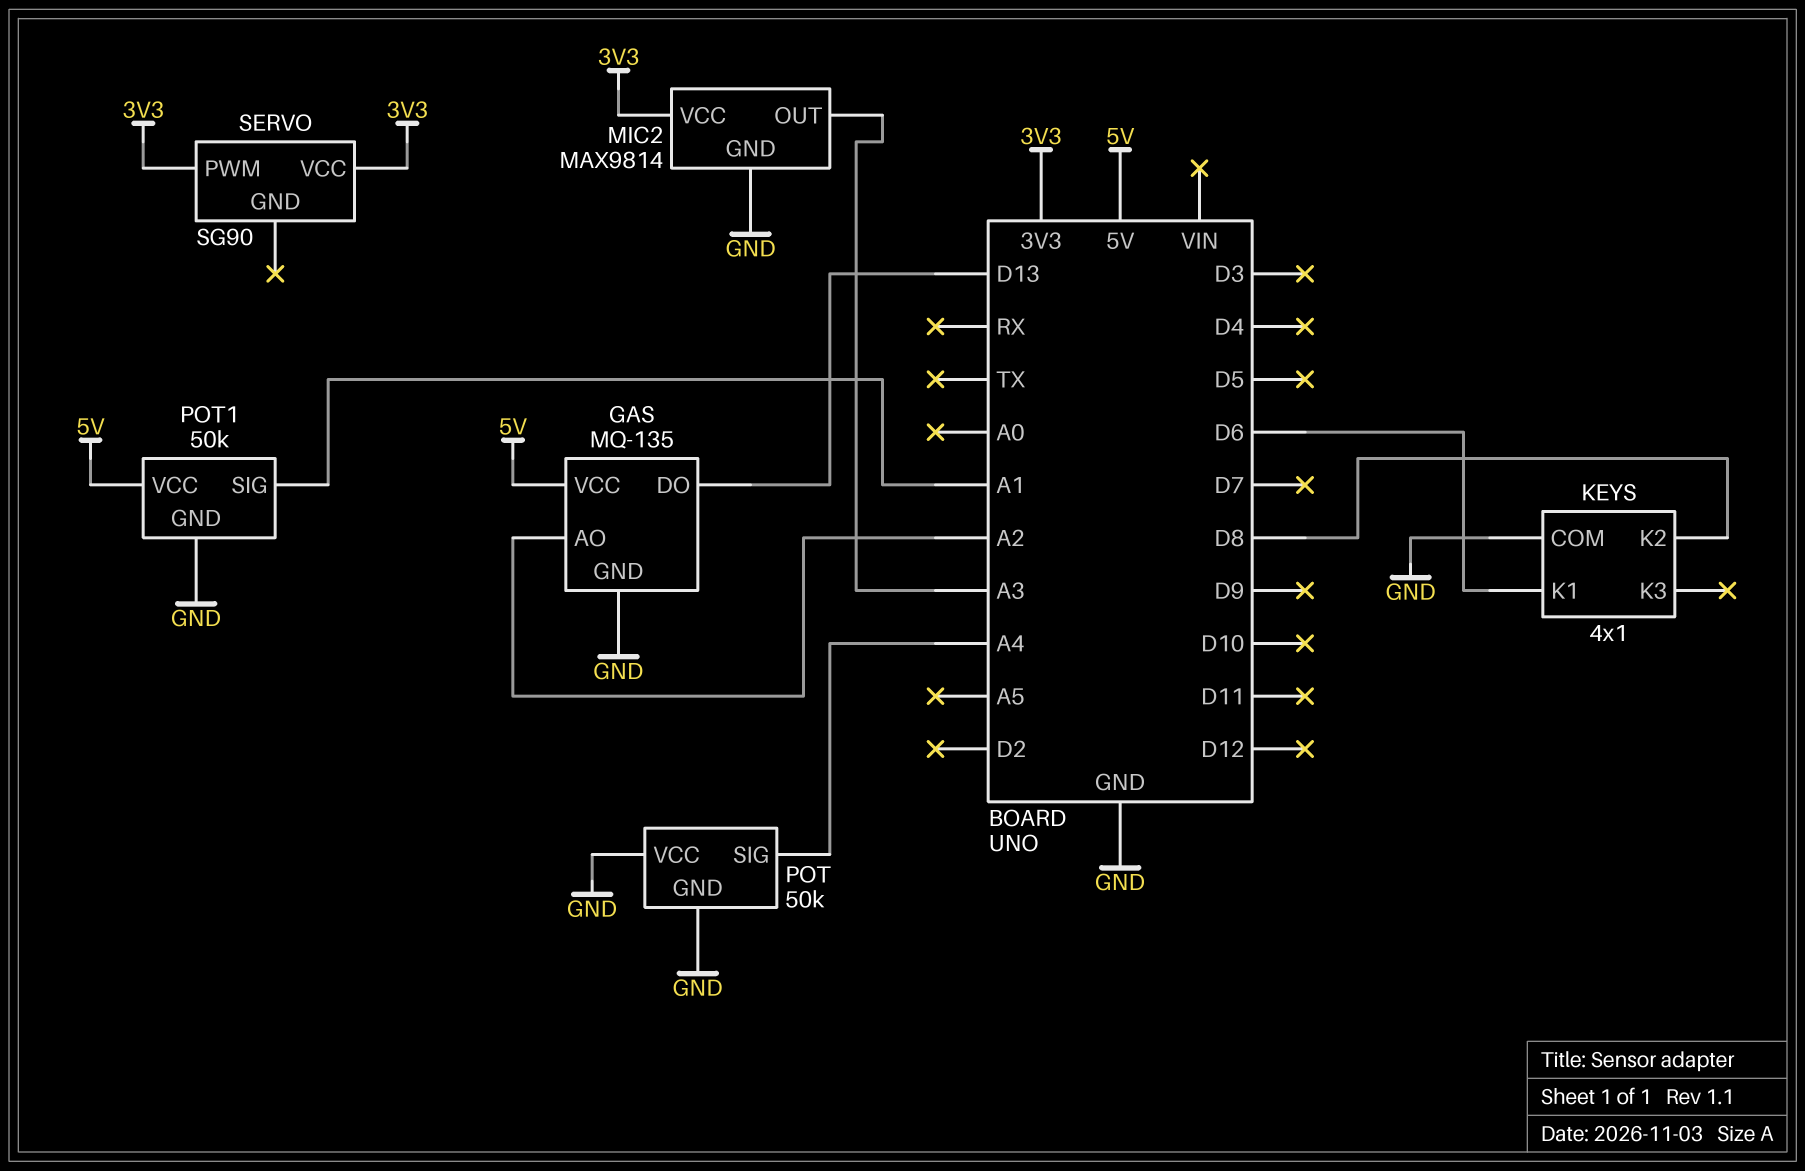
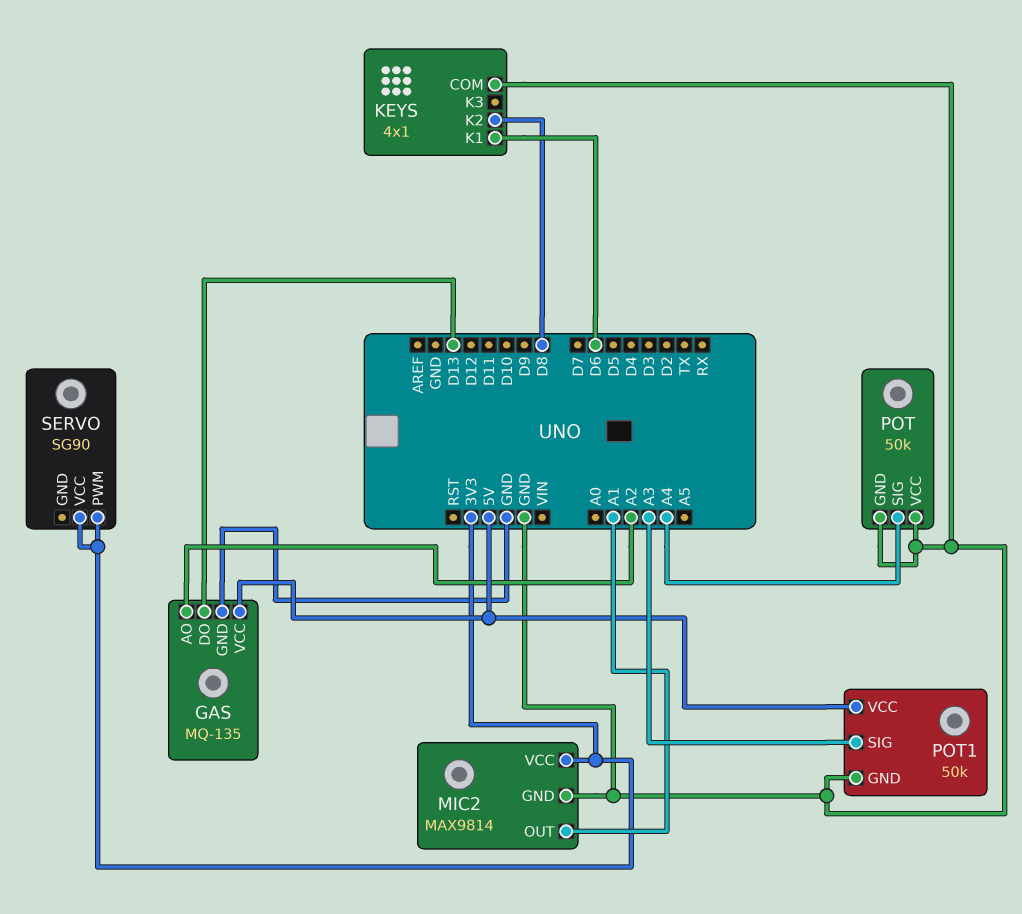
MIC2 pin OUT: A3 -> A1
POT1 pin SIG: A1 -> A3

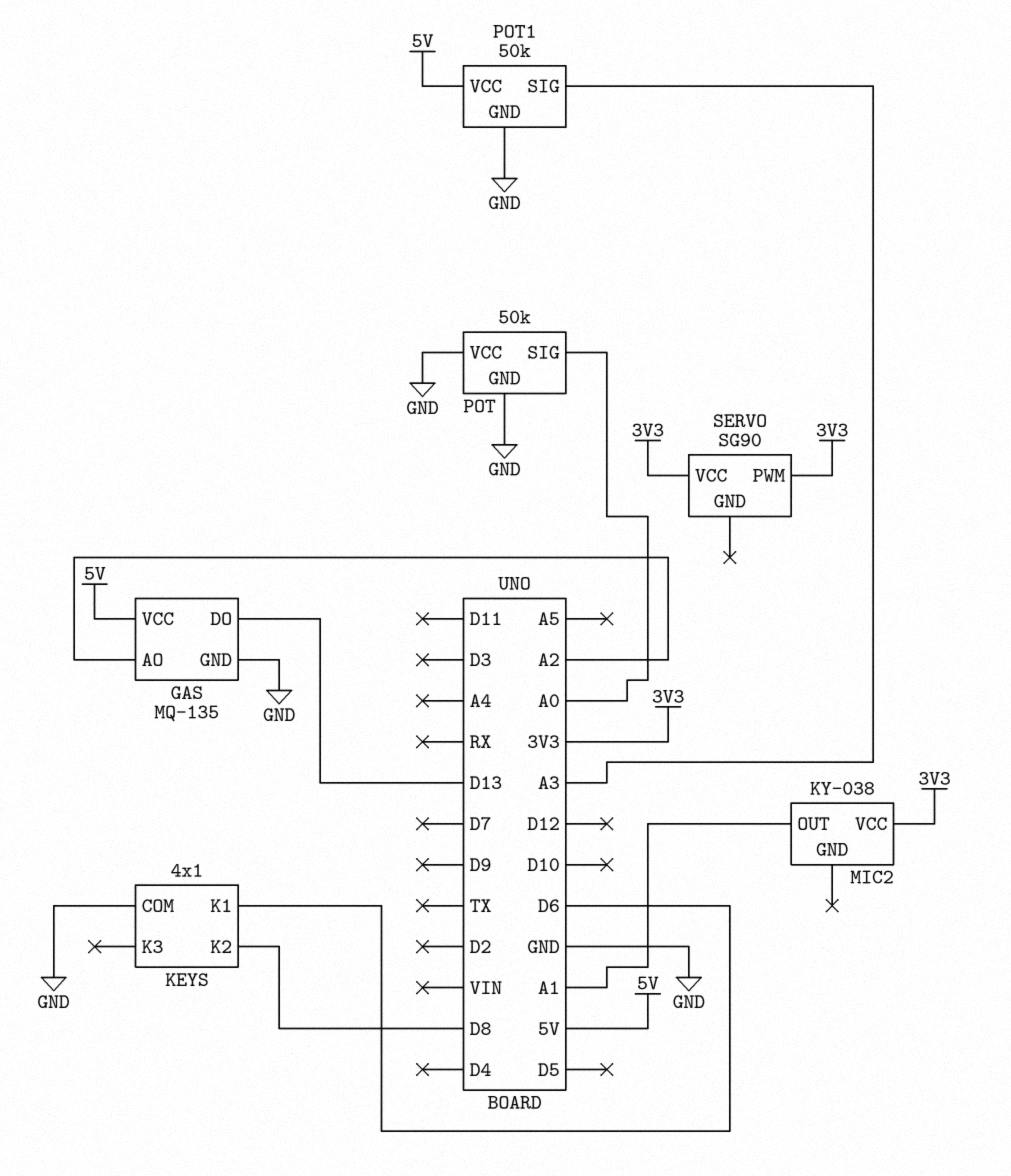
MIC2: MAX9814 -> KY-038
MIC2 pin GND: GND -> none
POT pin SIG: A4 -> A0

